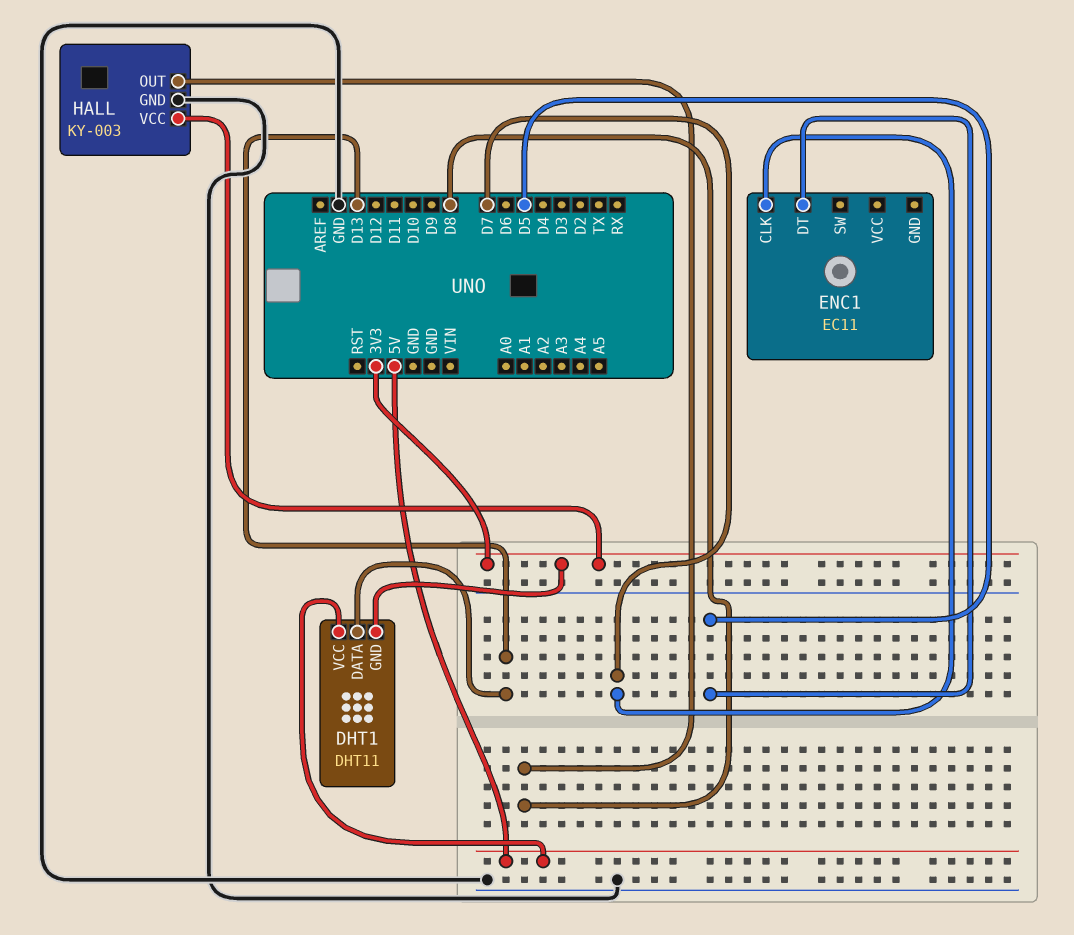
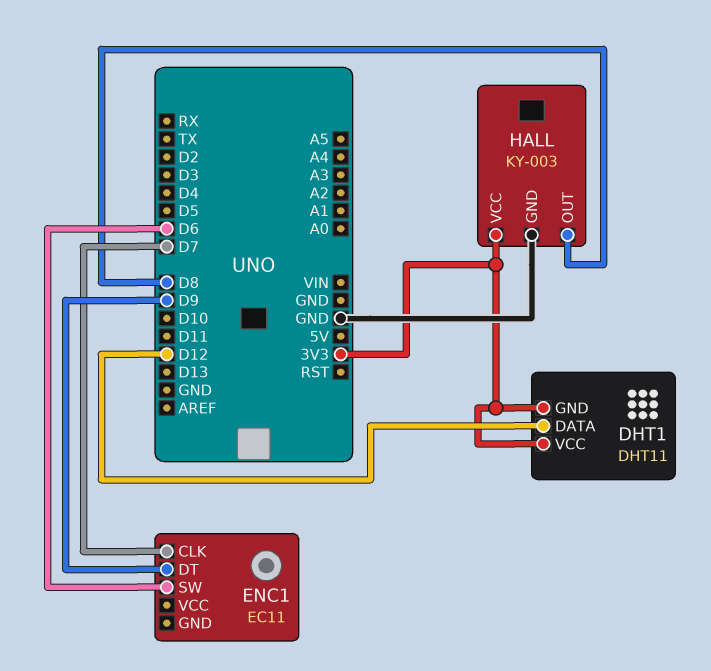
DHT1 pin DATA: D13 -> D12
DHT1 pin VCC: 5V -> 3V3
ENC1 pin DT: D5 -> D9
ENC1 pin SW: none -> D6

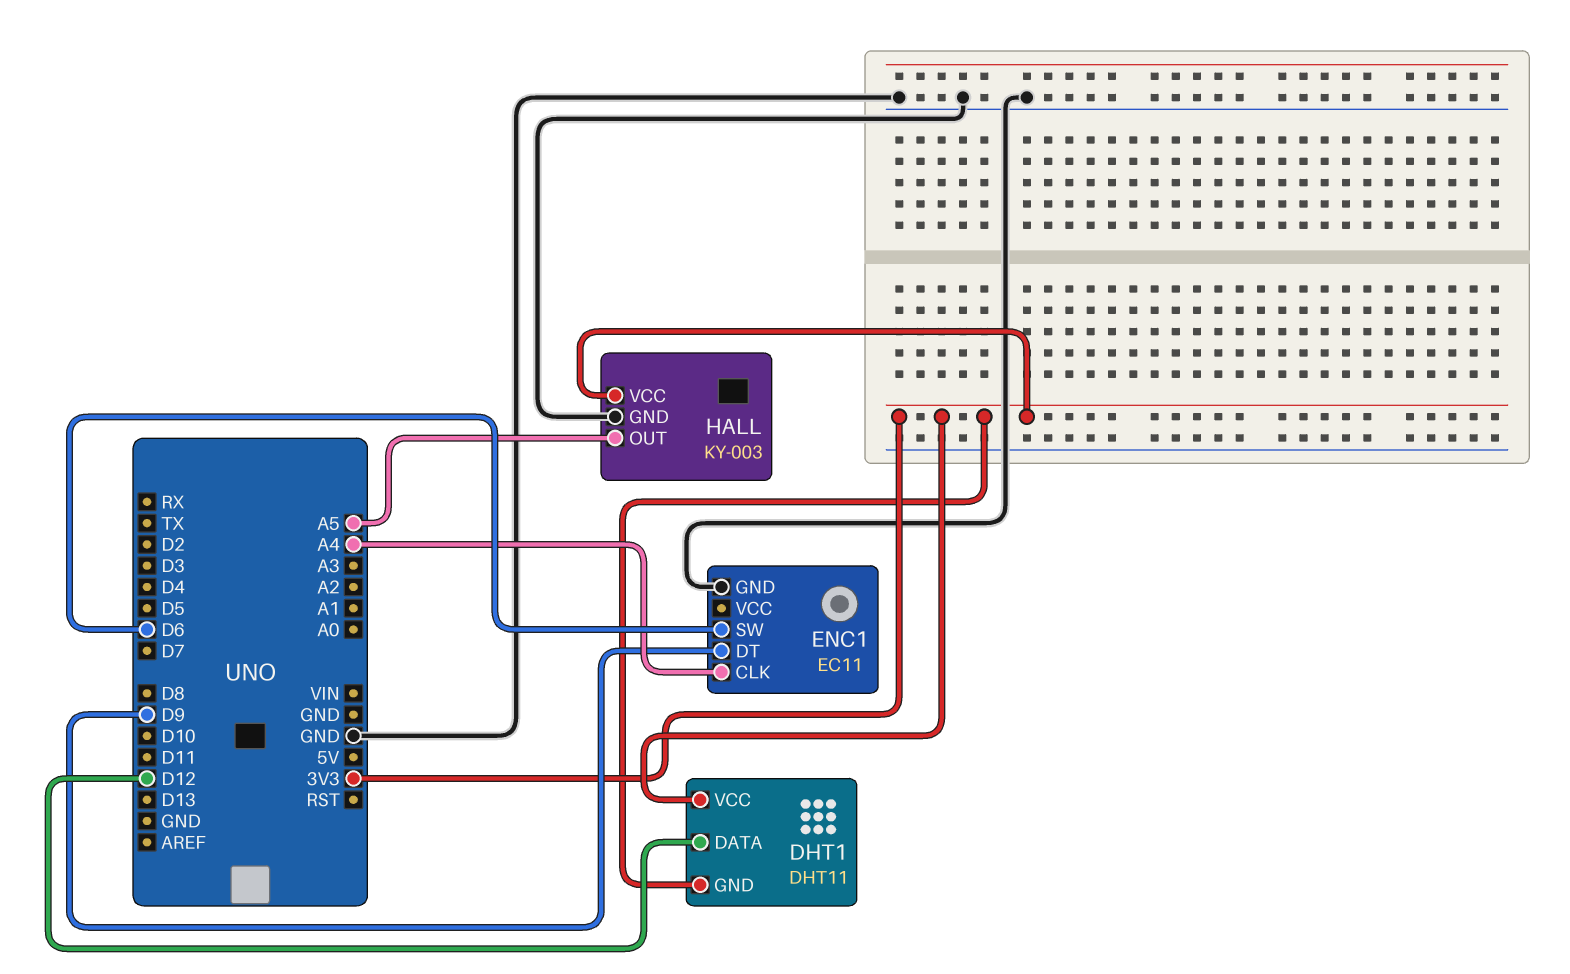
ENC1 pin CLK: D7 -> A4
ENC1 pin GND: none -> GND
HALL pin OUT: D8 -> A5

